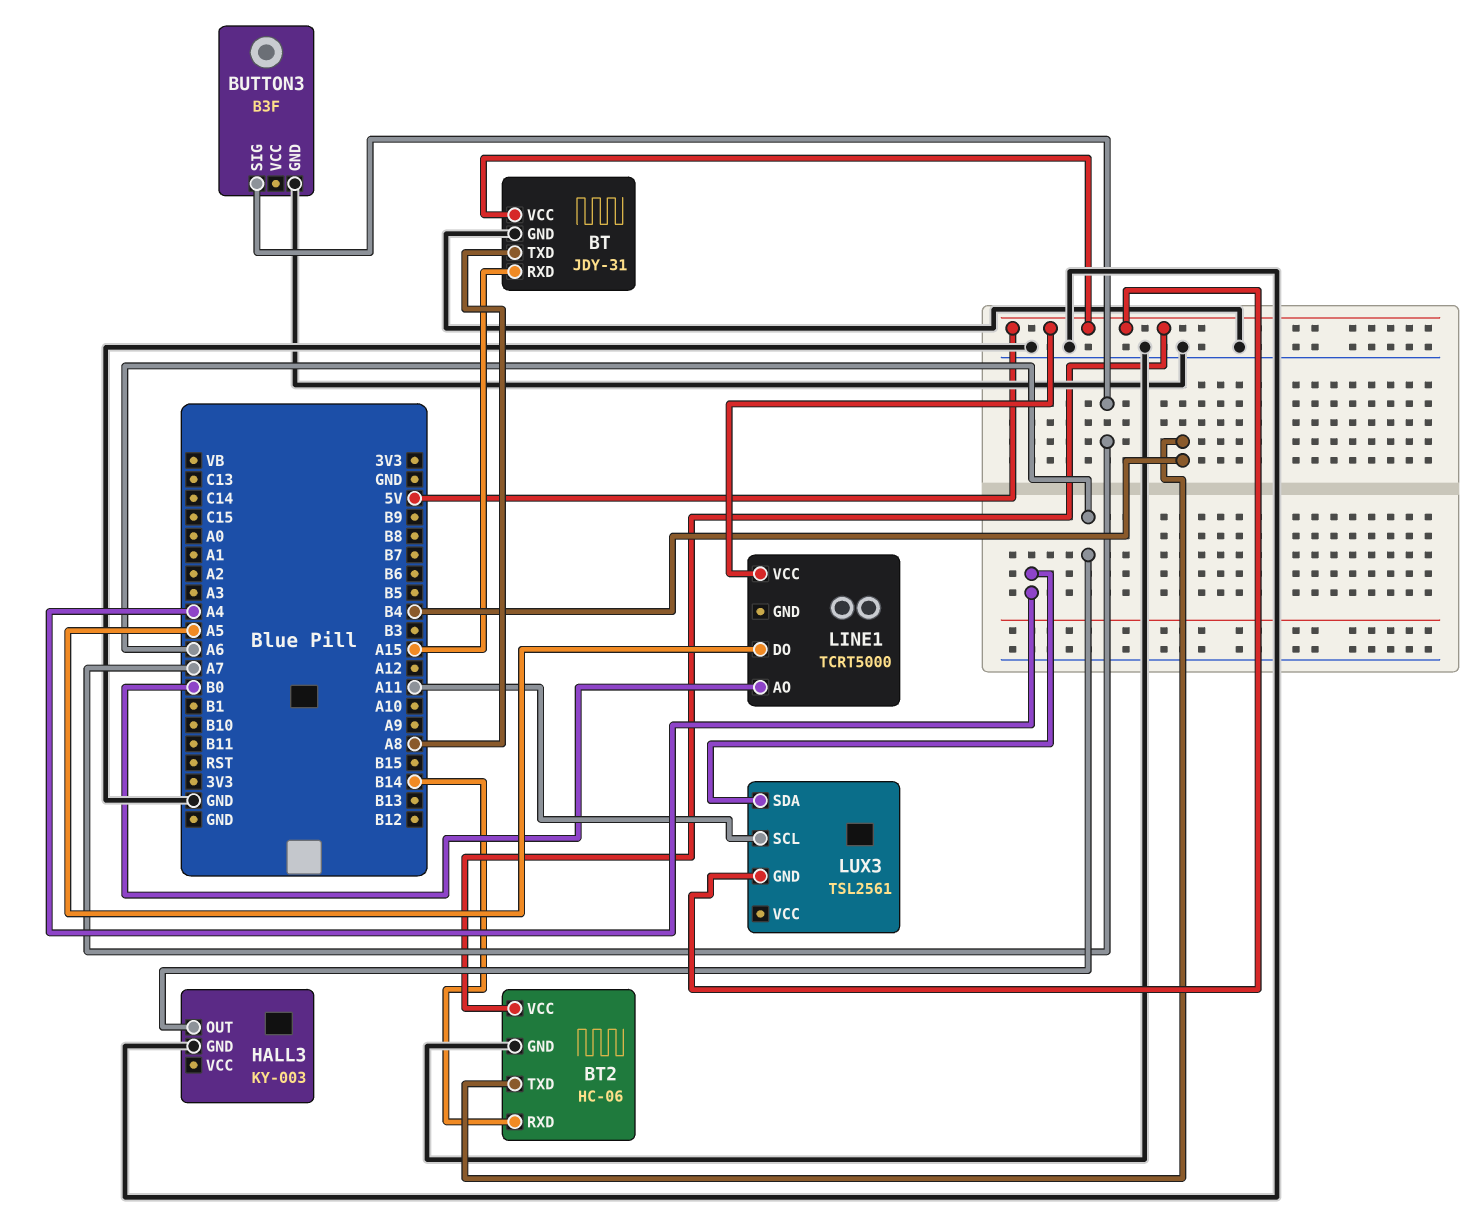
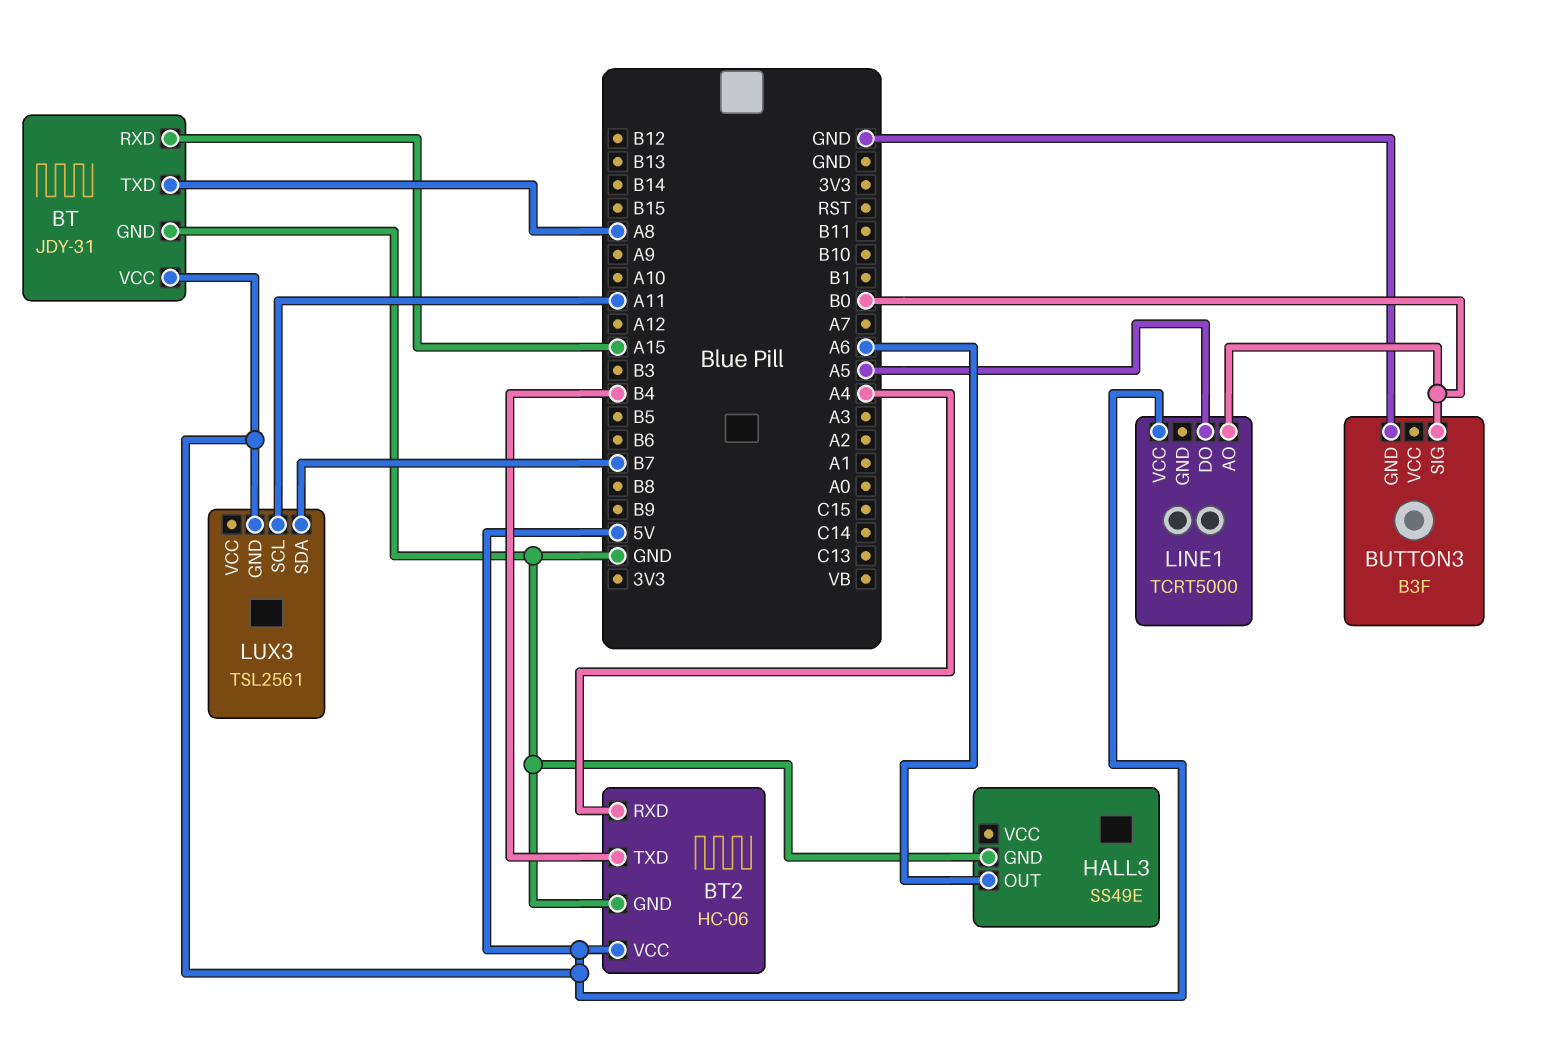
BT2 pin RXD: B14 -> A4
BUTTON3 pin SIG: A7 -> B0
HALL3: KY-003 -> SS49E
LUX3 pin SDA: A4 -> B7

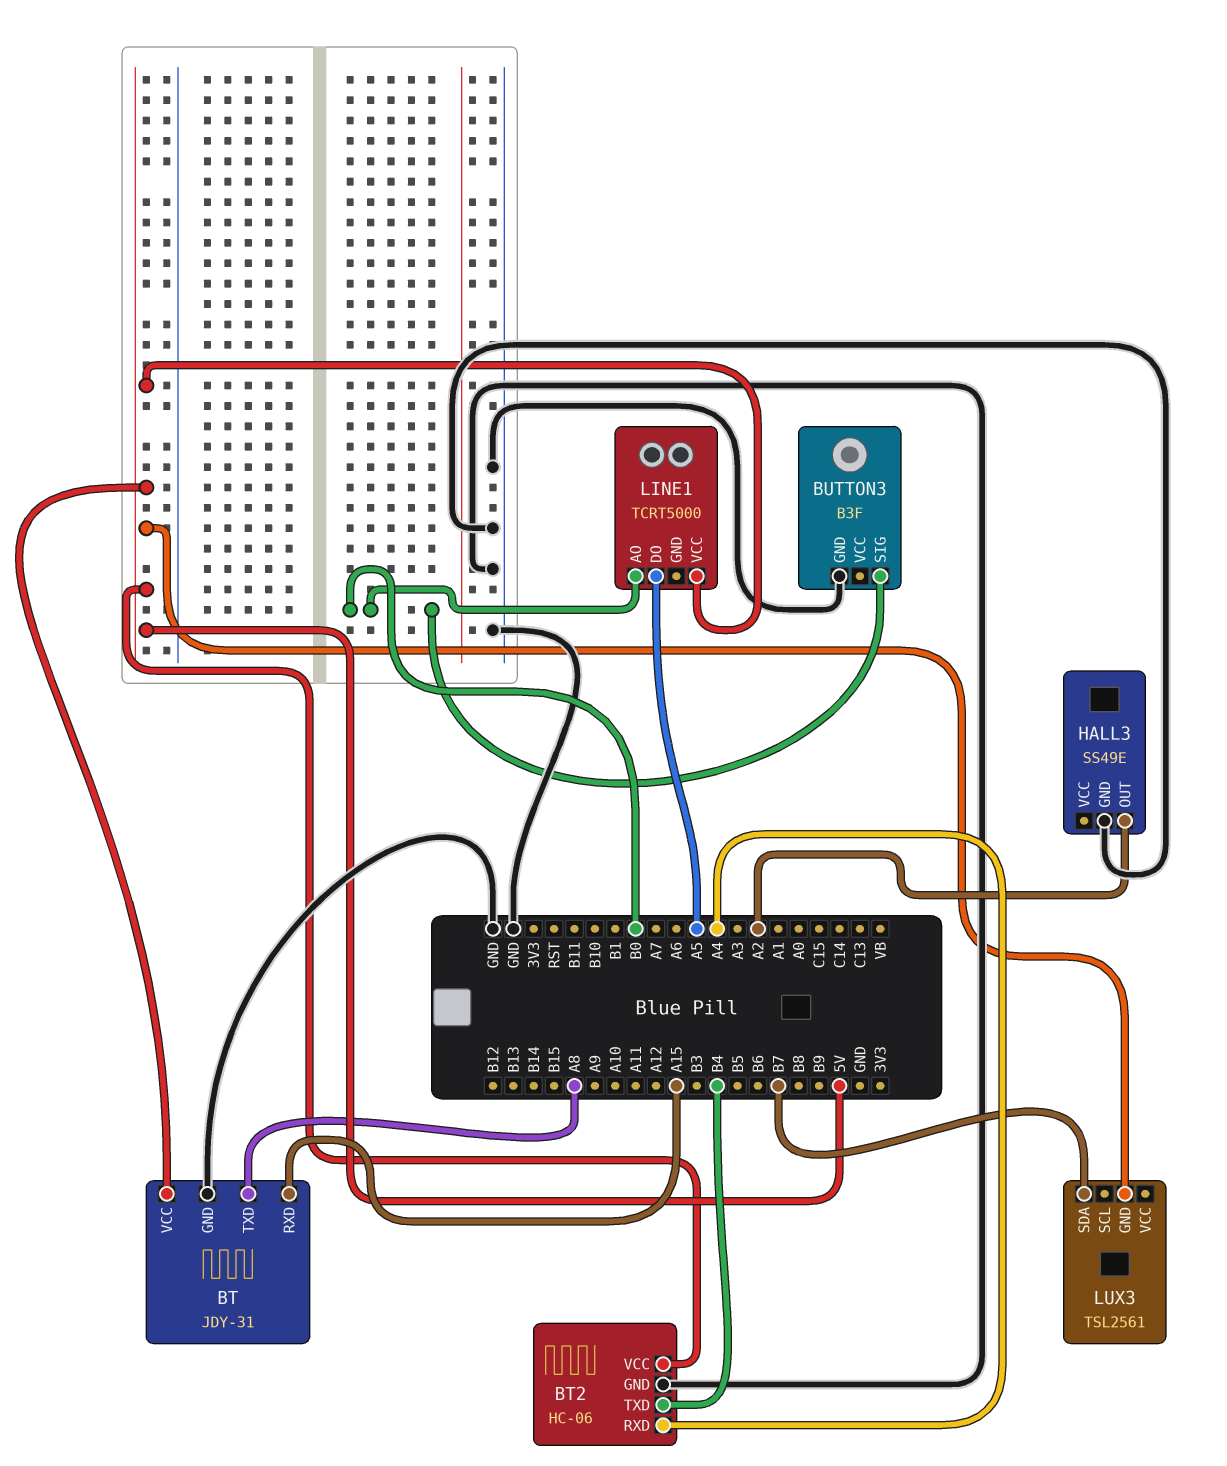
HALL3 pin OUT: A6 -> A2
LUX3 pin SCL: A11 -> none

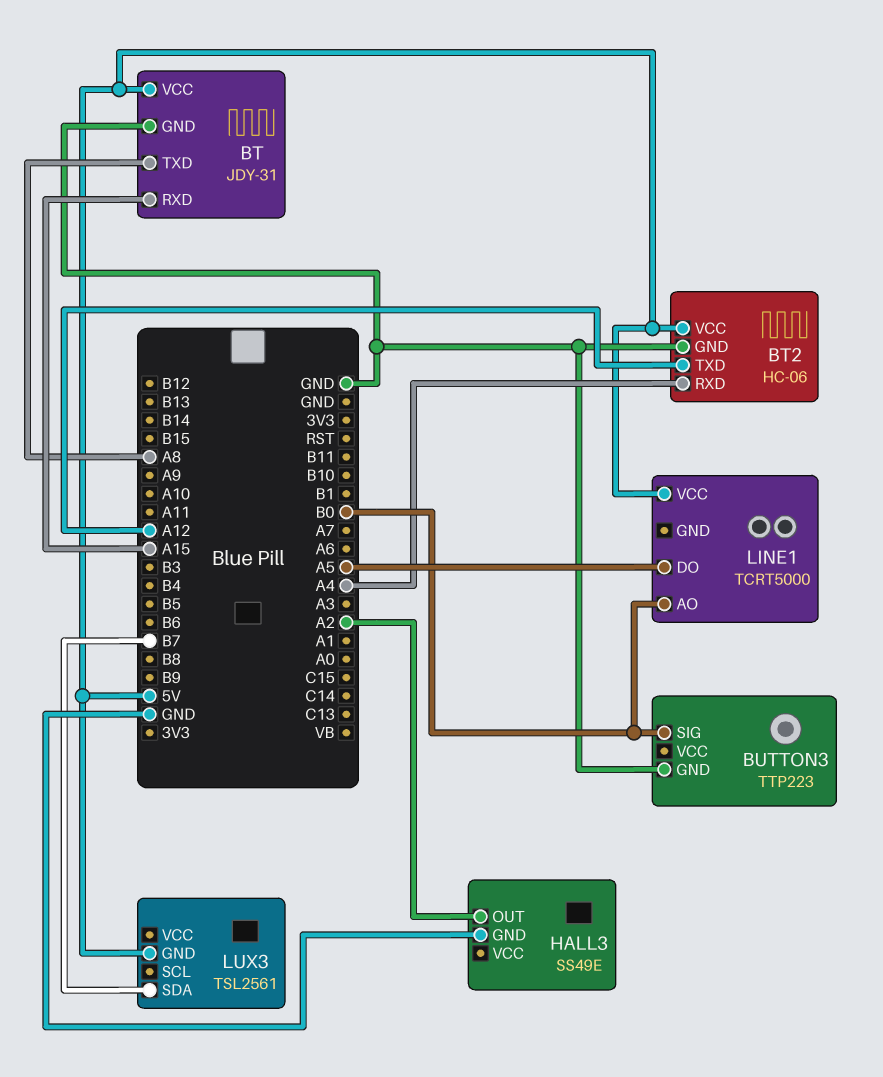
BT2 pin TXD: B4 -> A12
BUTTON3: B3F -> TTP223

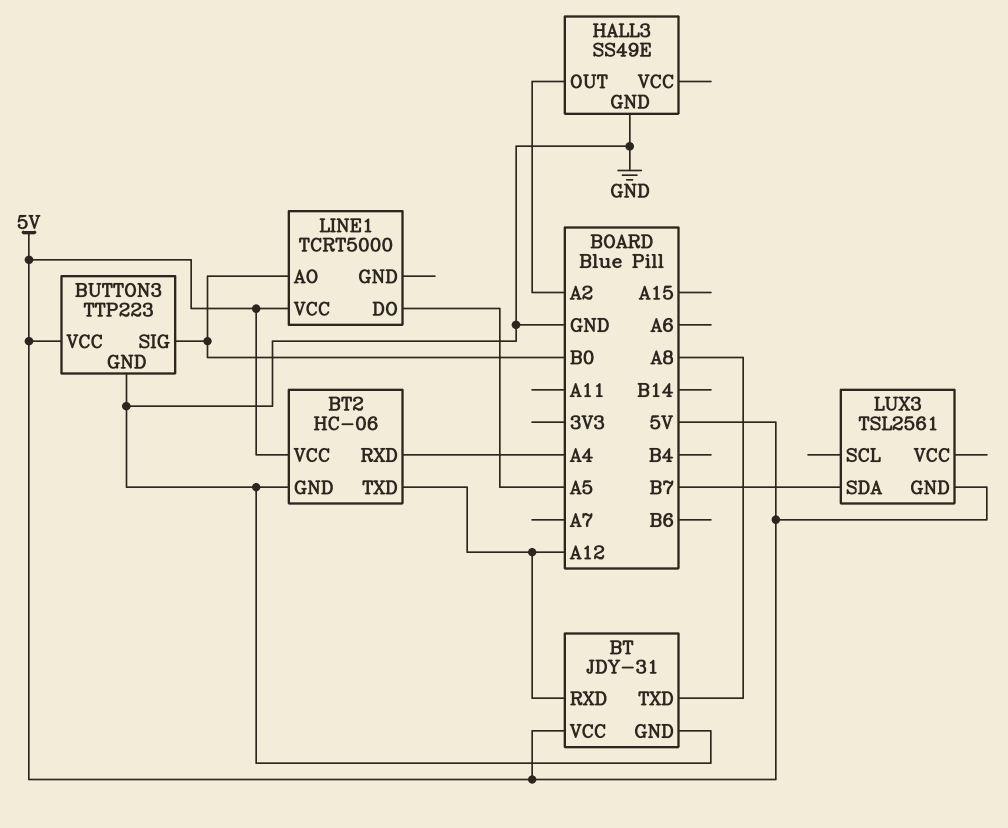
BT pin RXD: A15 -> A12
BUTTON3 pin VCC: none -> 5V

